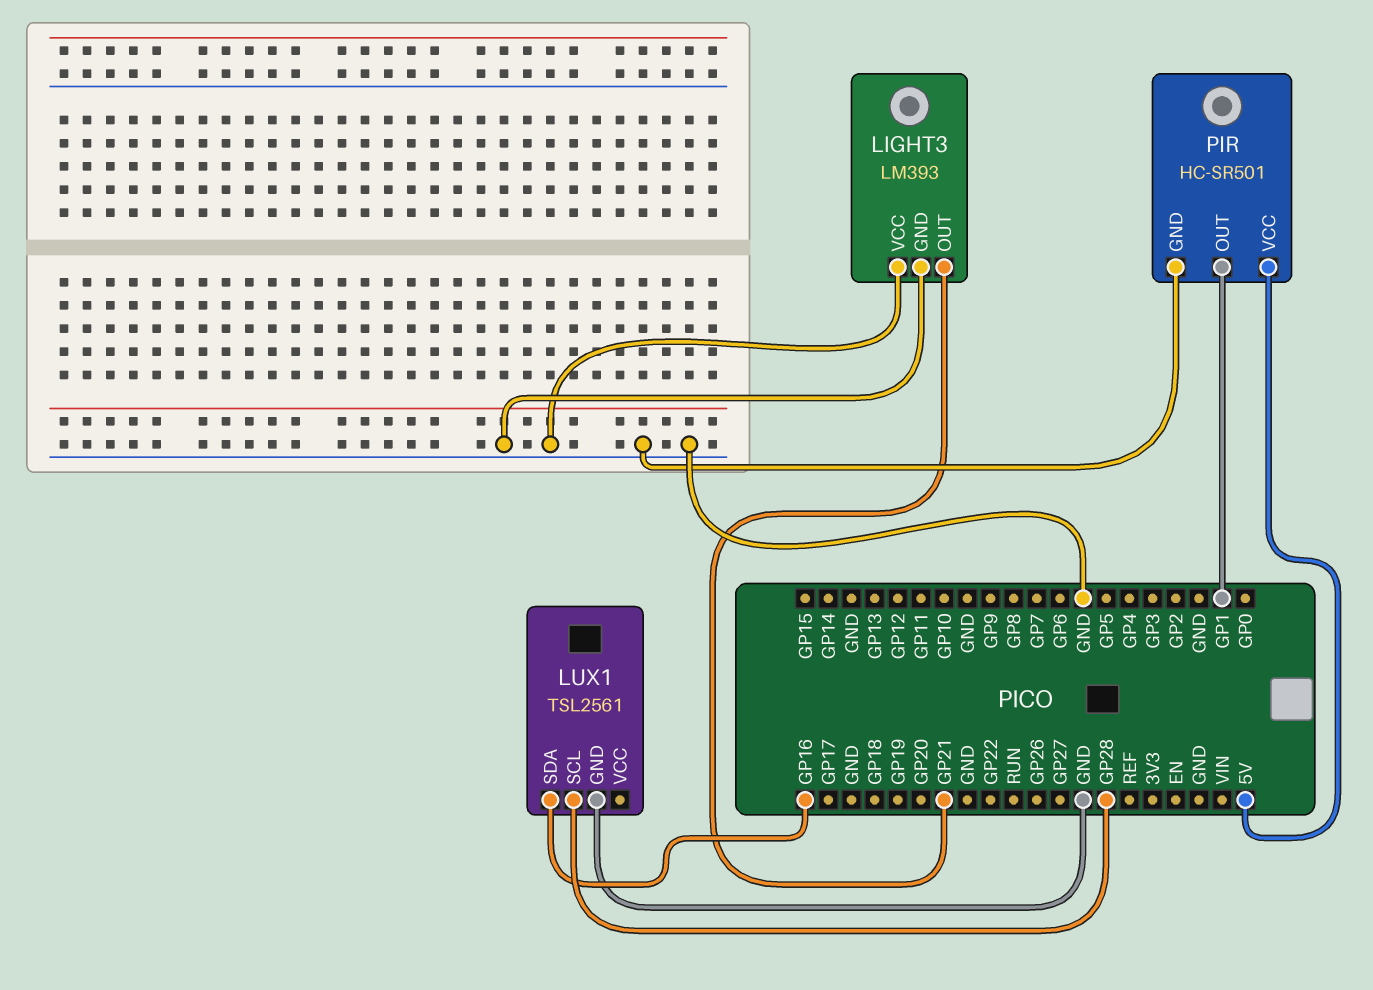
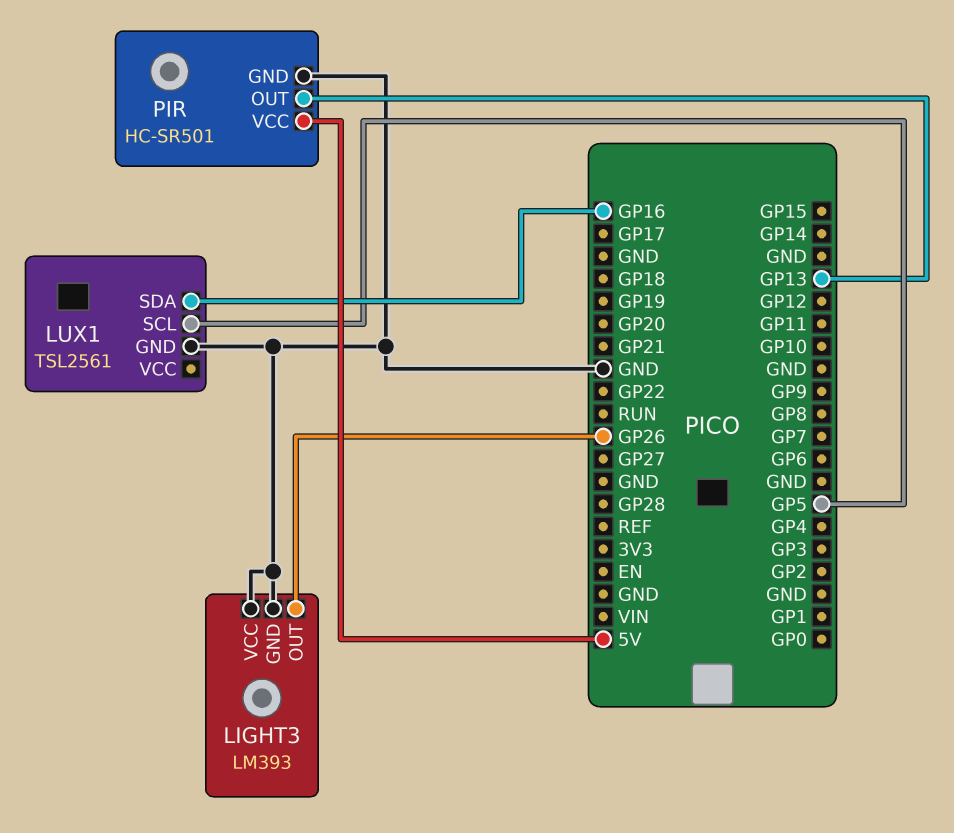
LIGHT3 pin OUT: GP21 -> GP26
LUX1 pin SCL: GP28 -> GP5
PIR pin OUT: GP1 -> GP13

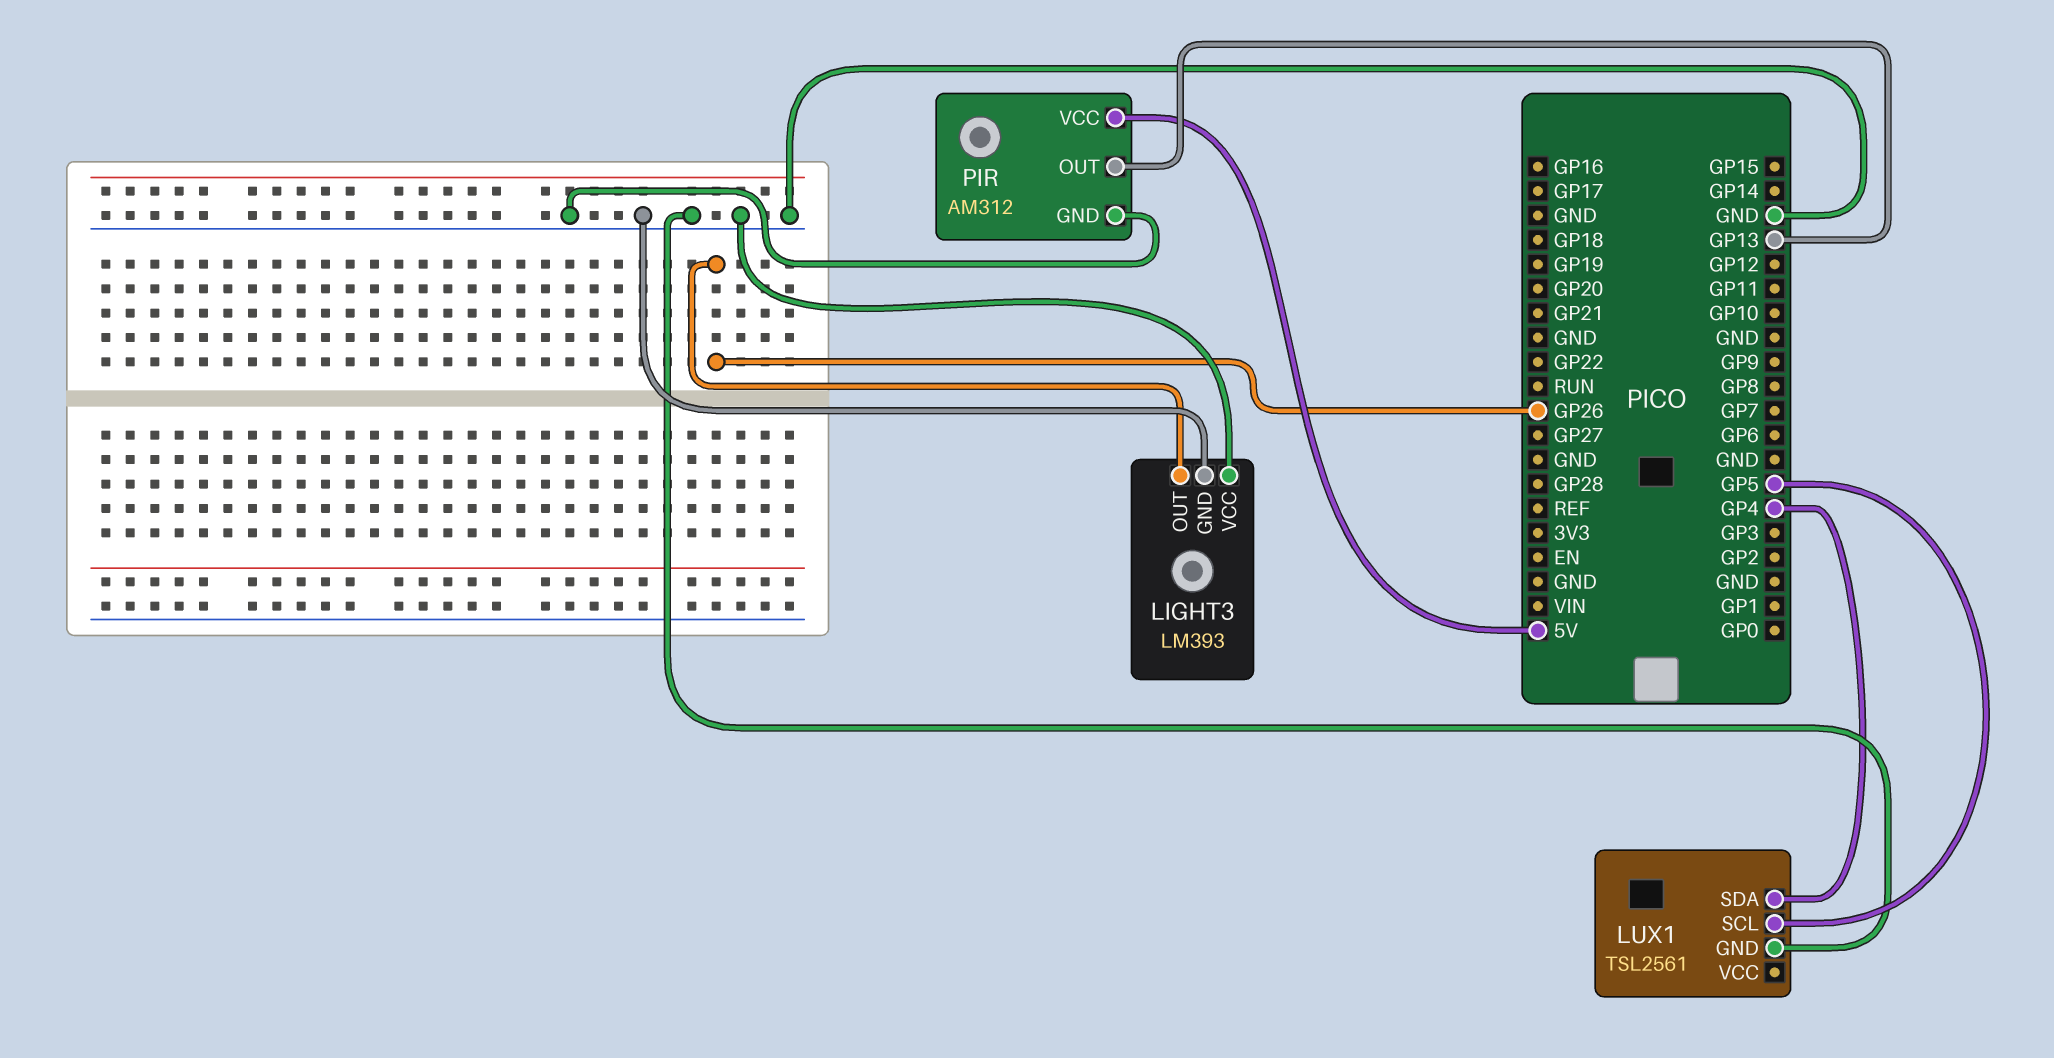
LUX1 pin SDA: GP16 -> GP4
PIR: HC-SR501 -> AM312

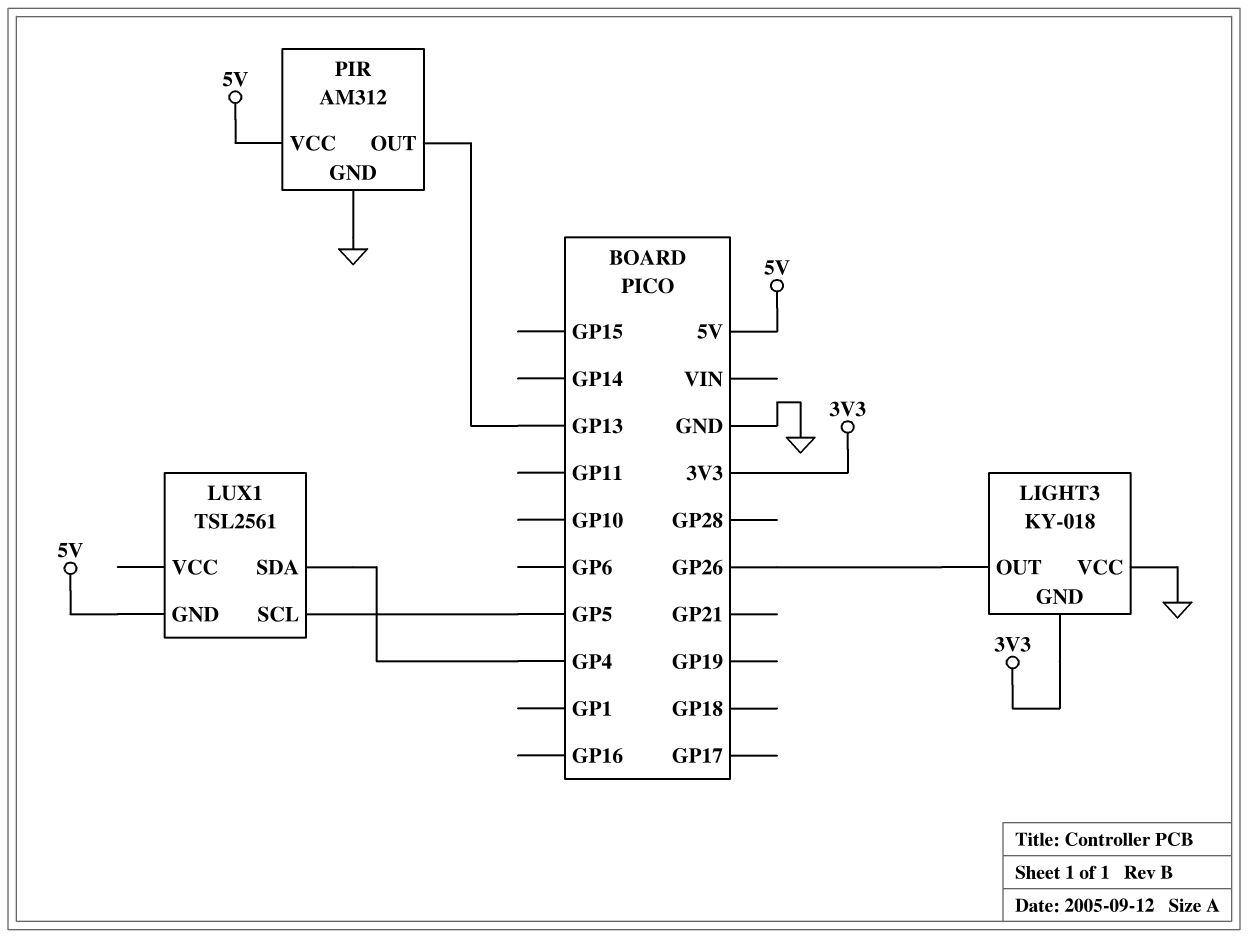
LIGHT3: LM393 -> KY-018
LIGHT3 pin GND: GND -> 3V3
LUX1 pin GND: GND -> 5V

